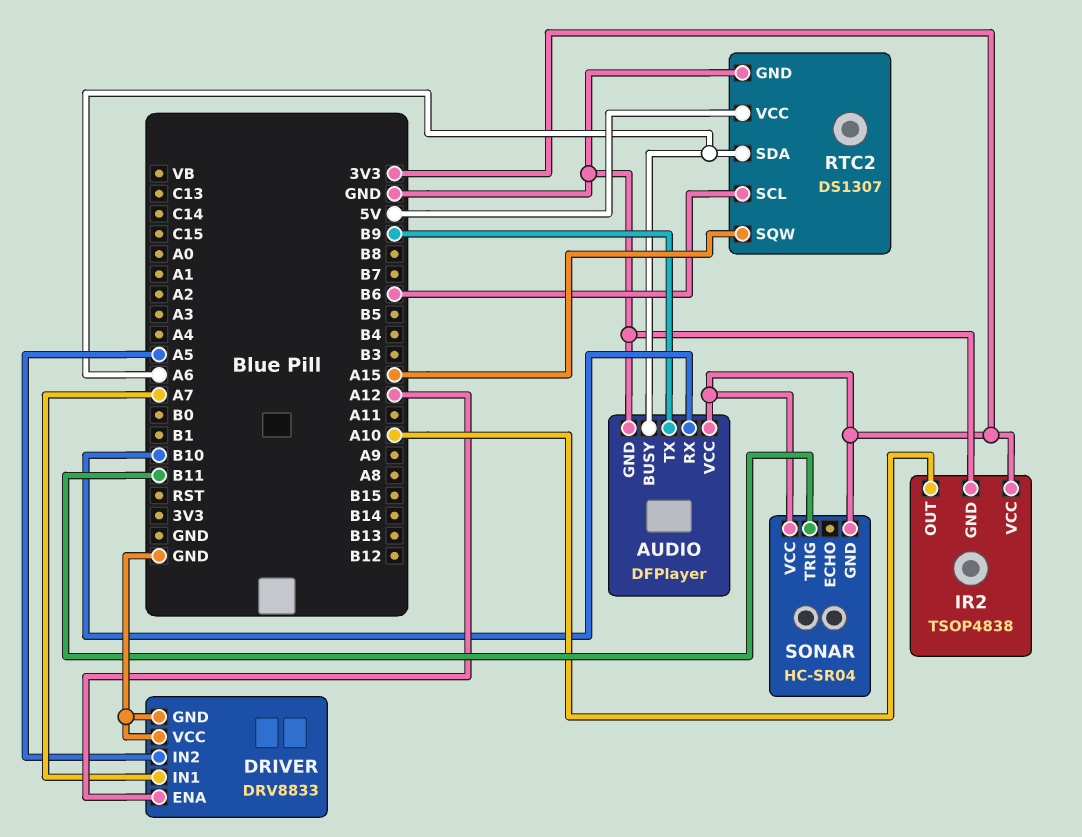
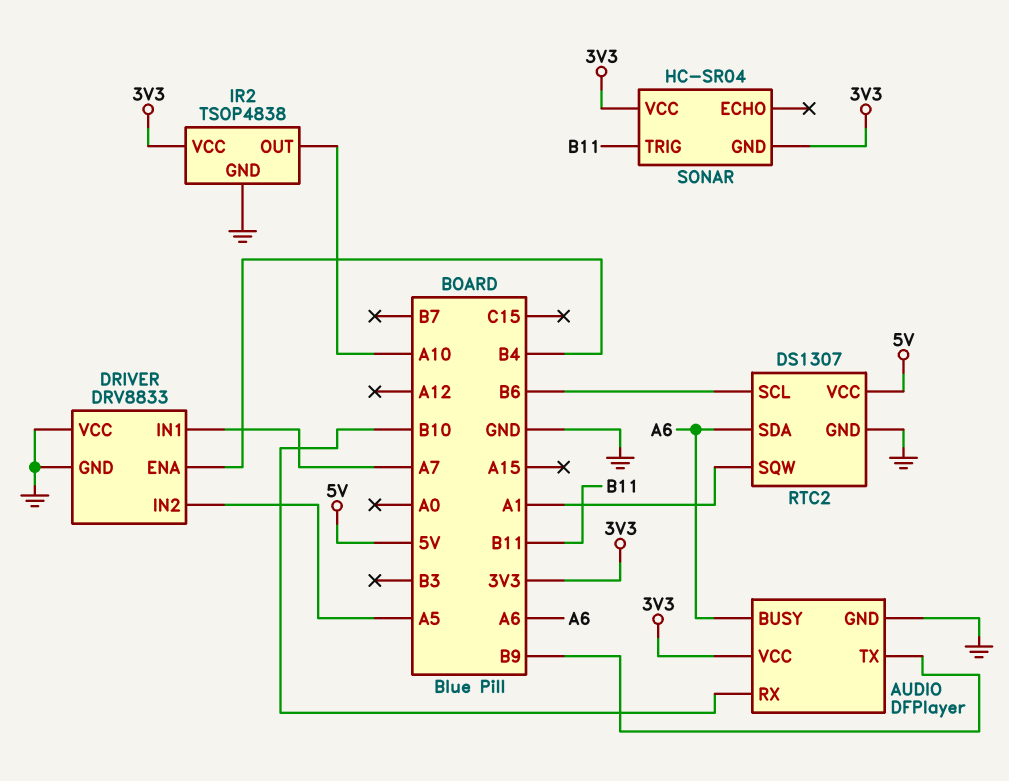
DRIVER pin ENA: A12 -> B4
RTC2 pin SQW: A15 -> A1

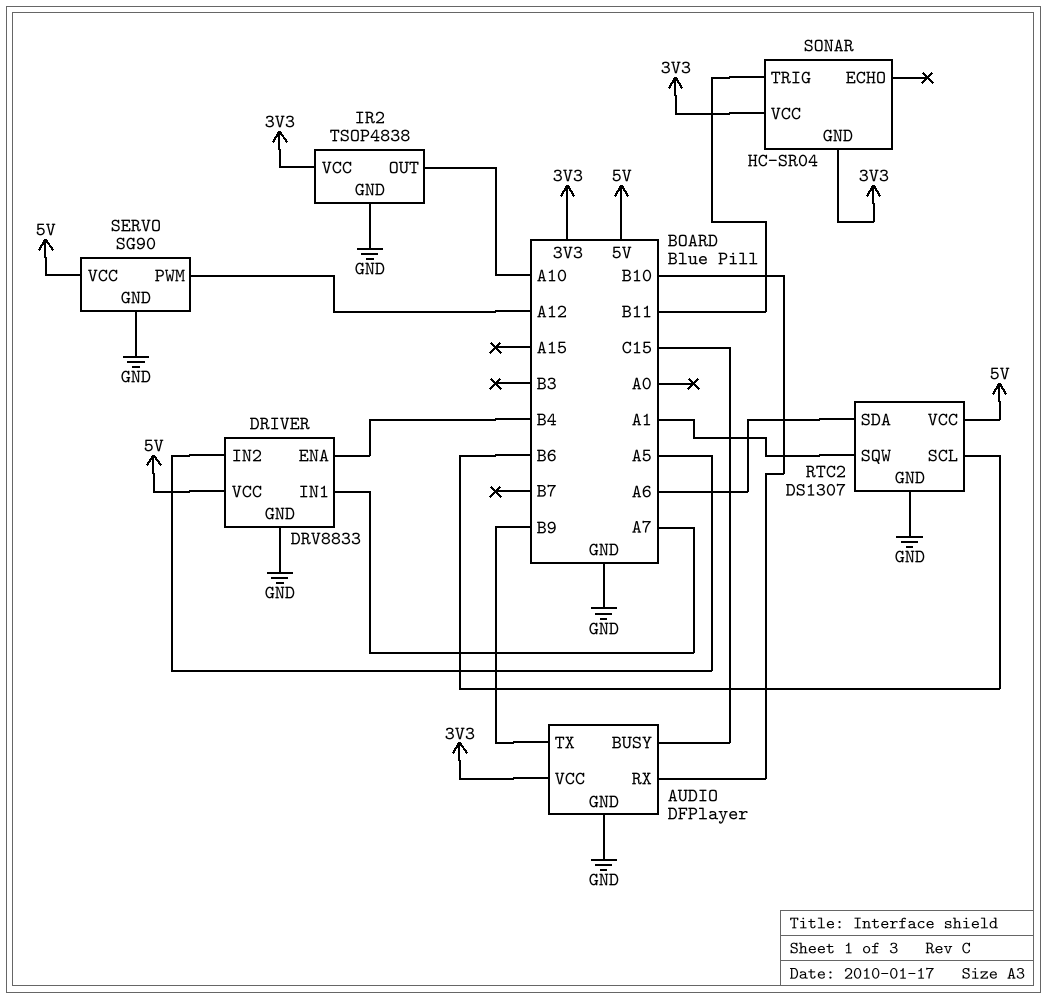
AUDIO pin BUSY: A6 -> C15
DRIVER pin VCC: GND -> 5V
SERVO: none -> SG90
SERVO pin GND: none -> GND
SERVO pin PWM: none -> A12
SERVO pin VCC: none -> 5V

